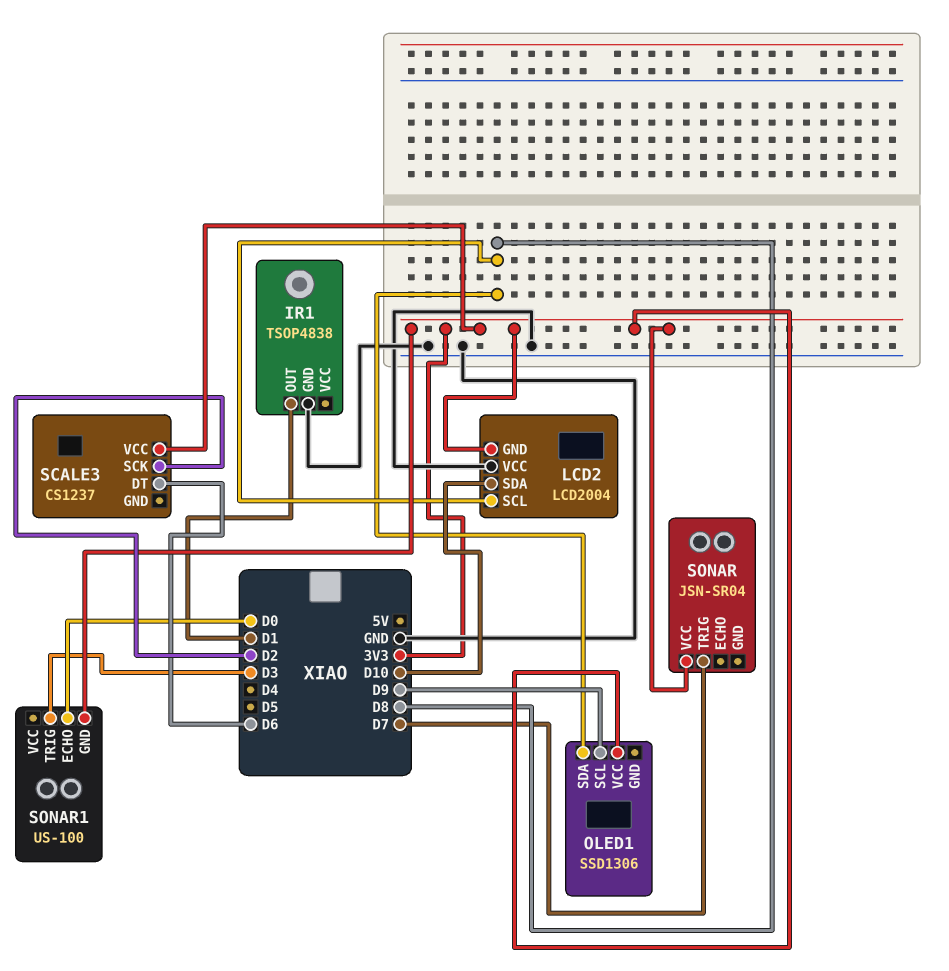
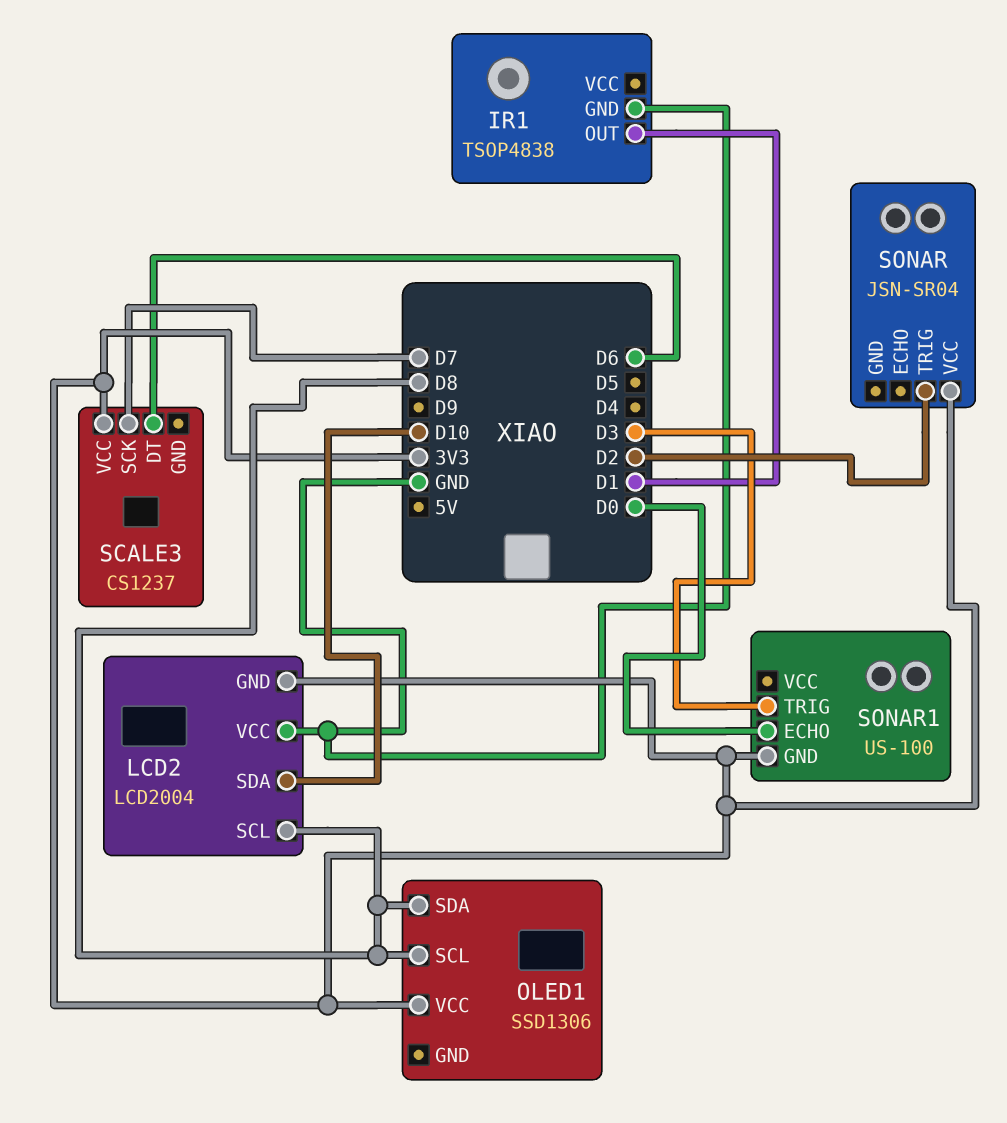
OLED1 pin SCL: D9 -> D8
SCALE3 pin SCK: D2 -> D7
SONAR pin TRIG: D7 -> D2

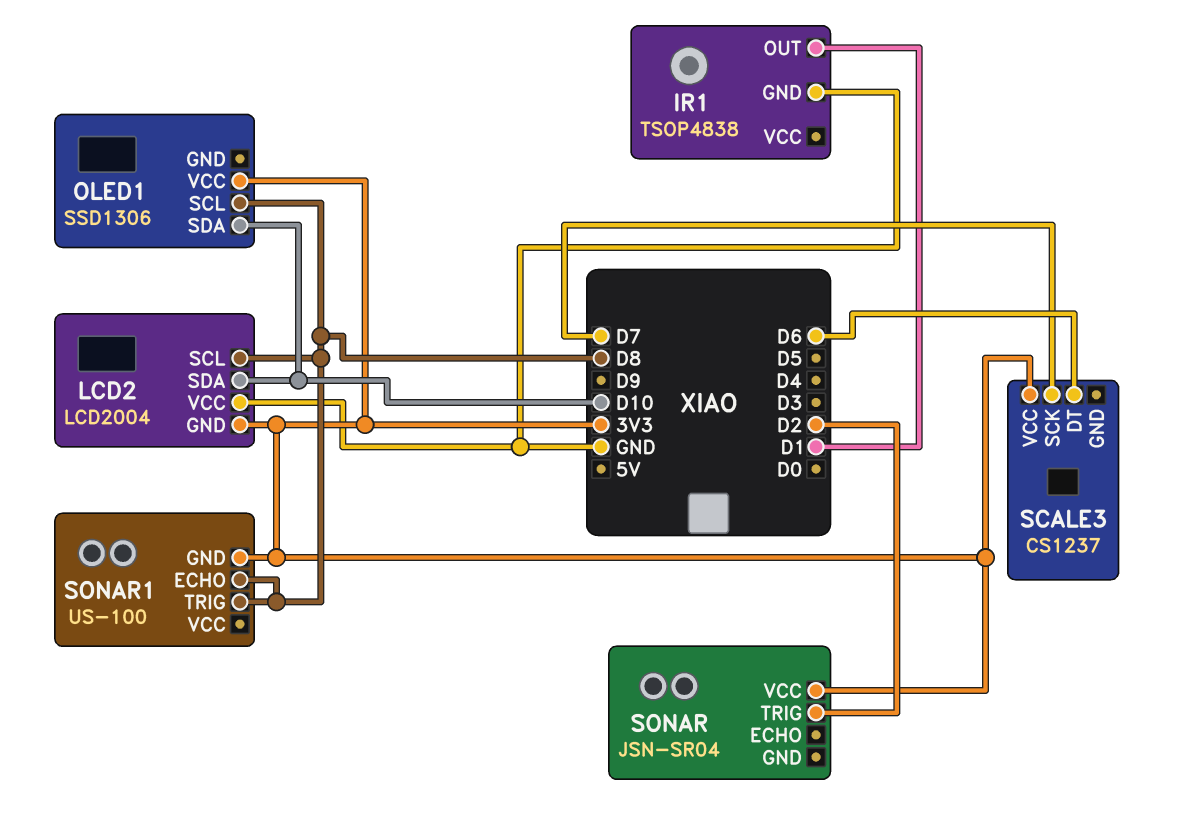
OLED1 pin SDA: D8 -> D10
SONAR1 pin ECHO: D0 -> D8
SONAR1 pin TRIG: D3 -> D8

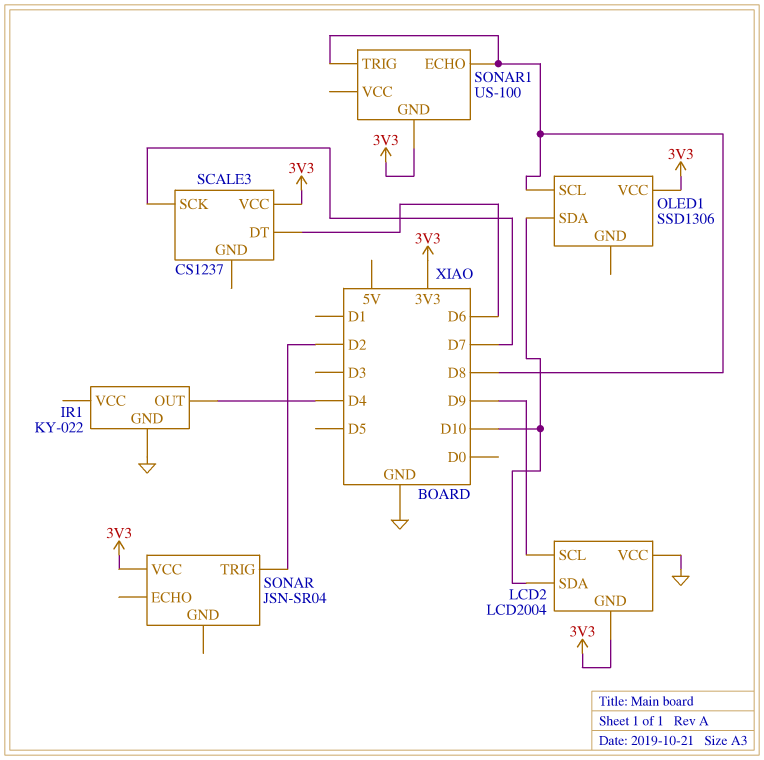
IR1: TSOP4838 -> KY-022
IR1 pin OUT: D1 -> D4
LCD2 pin SCL: D8 -> D9

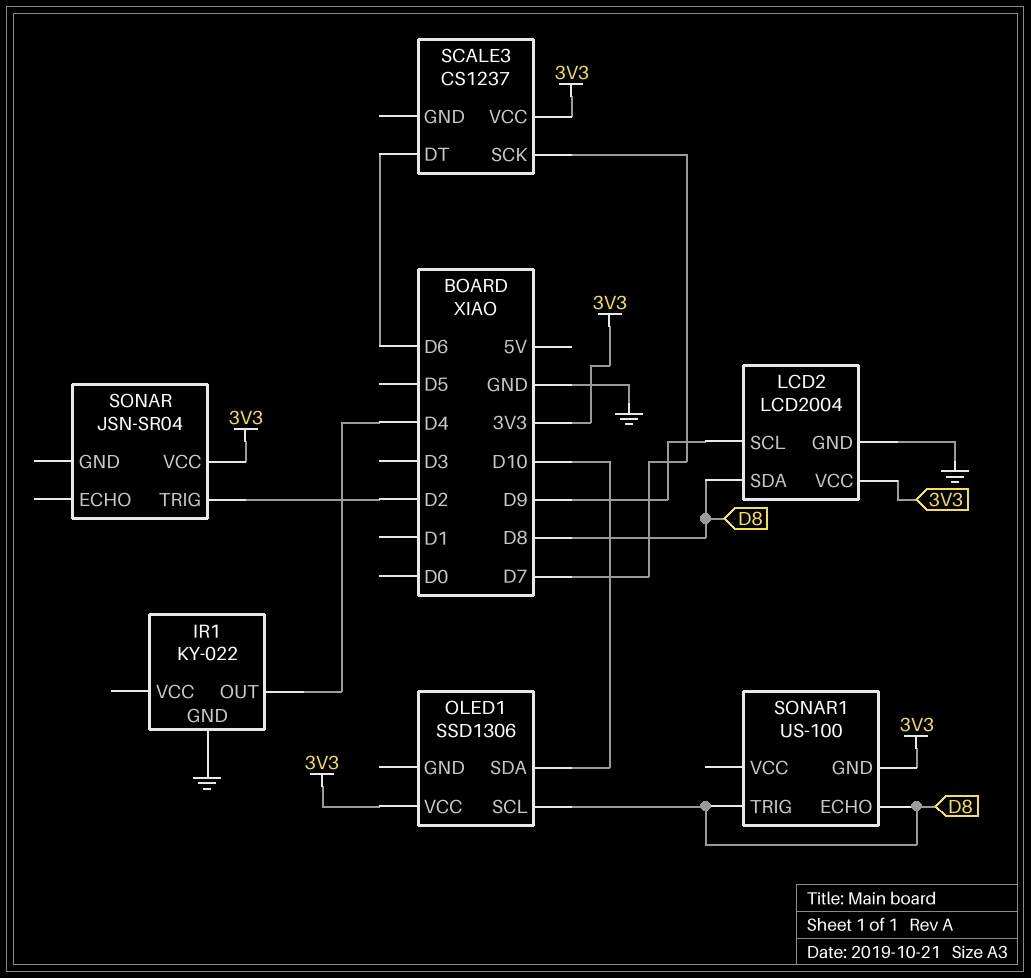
LCD2 pin GND: 3V3 -> GND
LCD2 pin SDA: D10 -> D8
LCD2 pin VCC: GND -> 3V3

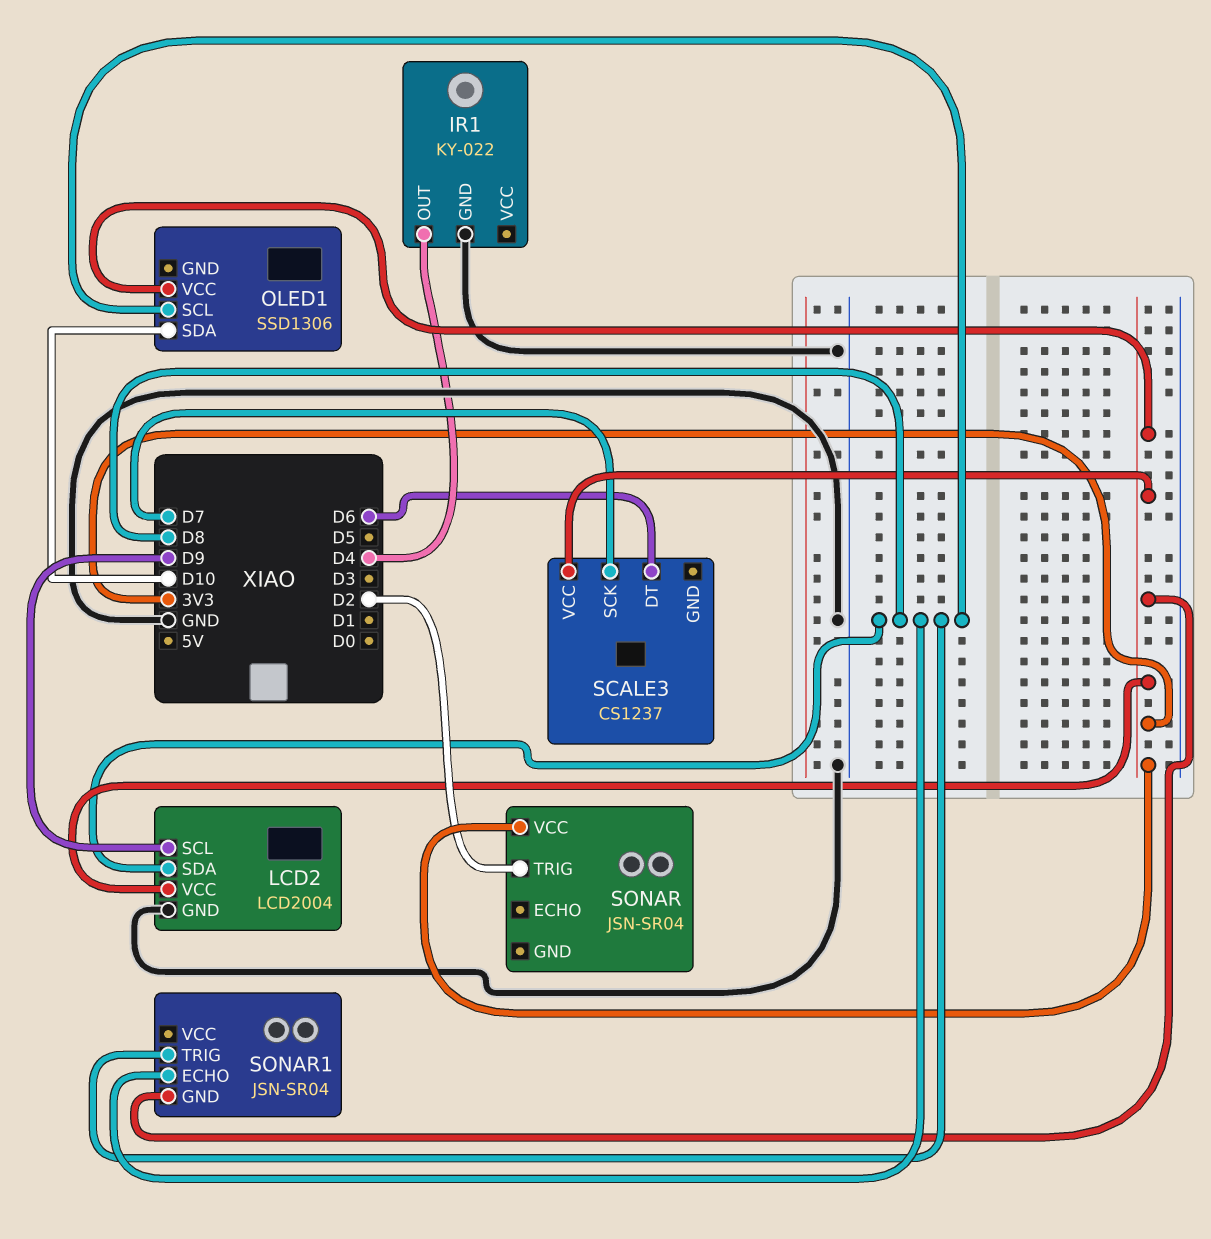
SONAR1: US-100 -> JSN-SR04

